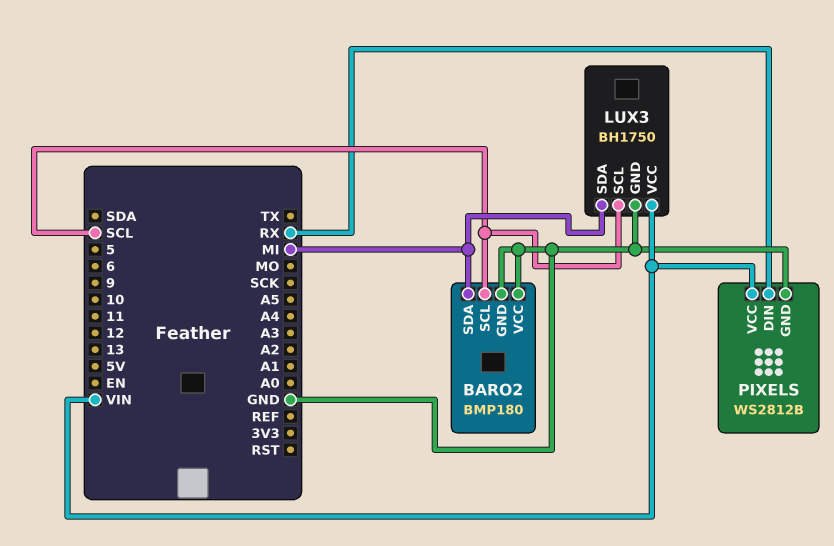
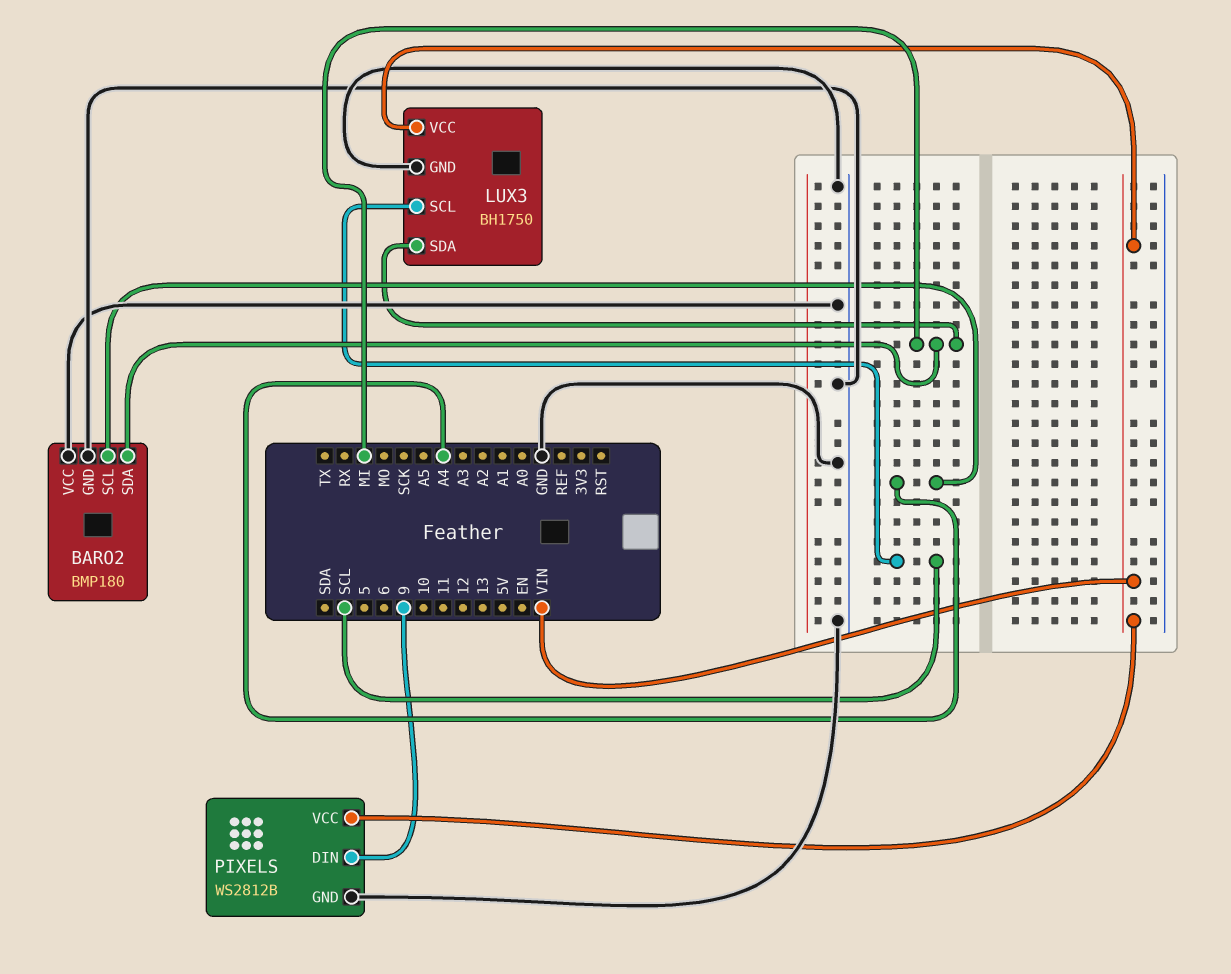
BARO2 pin SCL: SCL -> A4
PIXELS pin DIN: RX -> 9

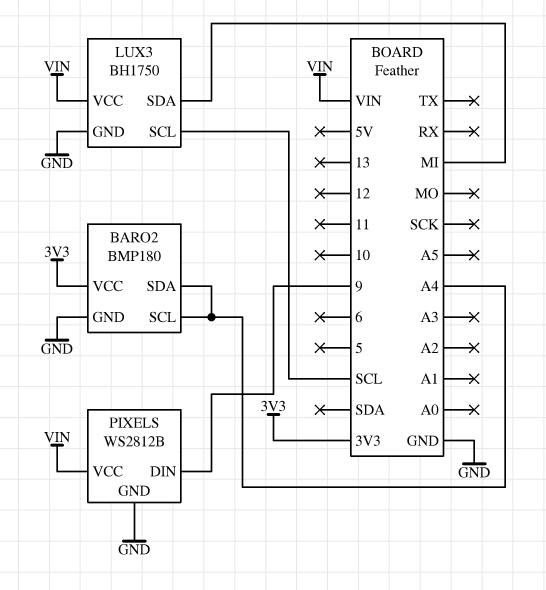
BARO2 pin SDA: MI -> A4
BARO2 pin VCC: GND -> 3V3

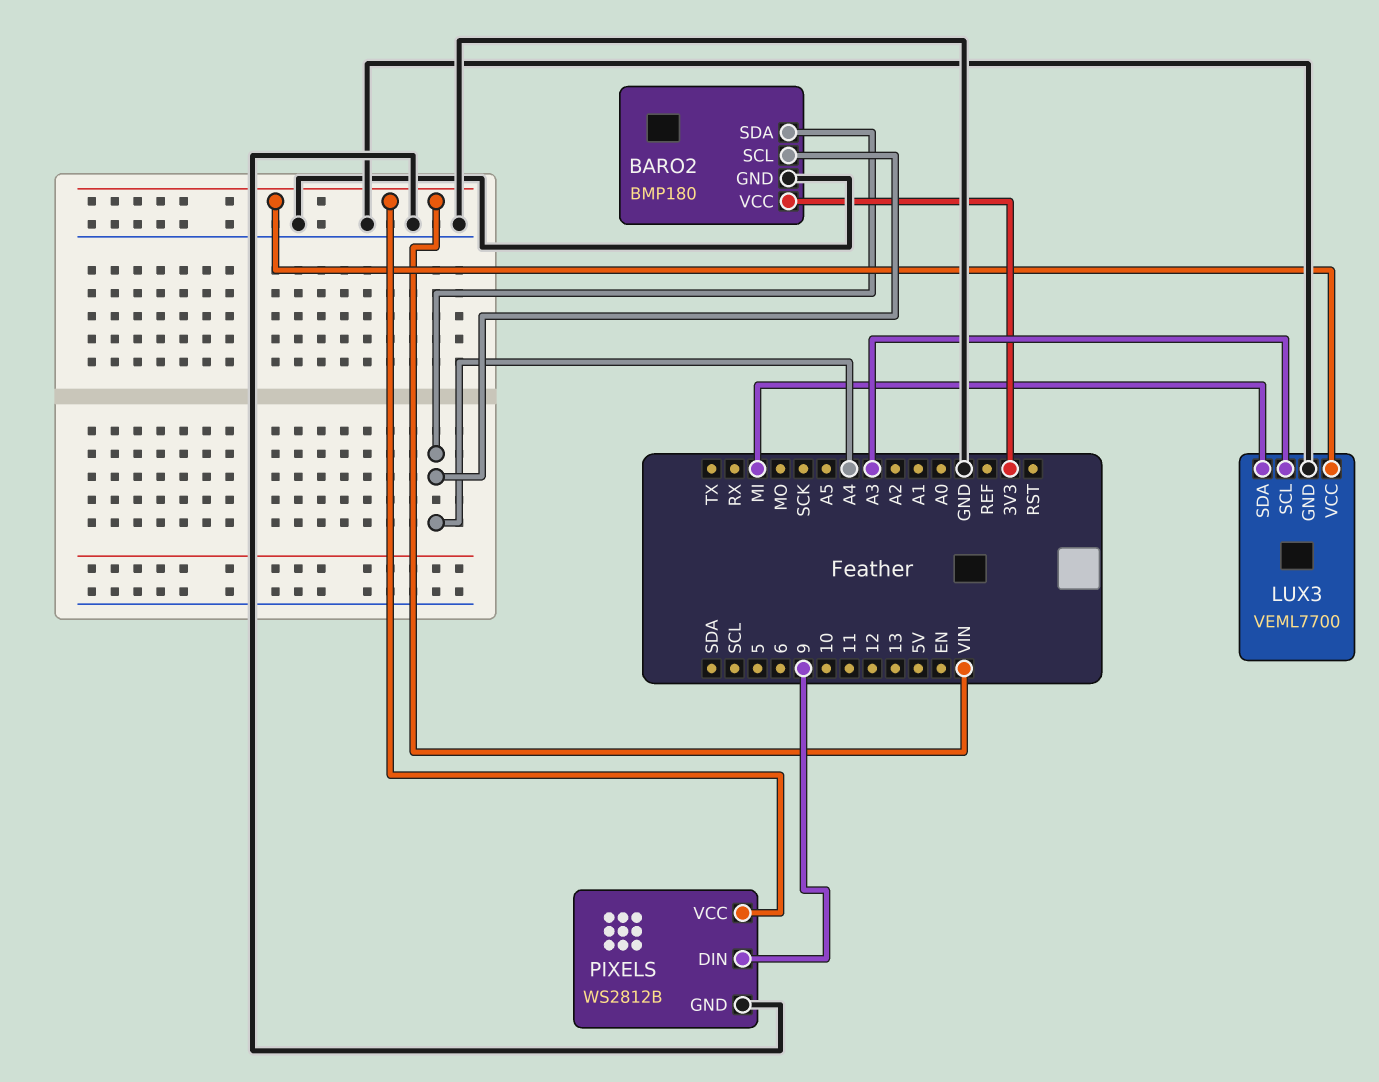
LUX3: BH1750 -> VEML7700
LUX3 pin SCL: SCL -> A3

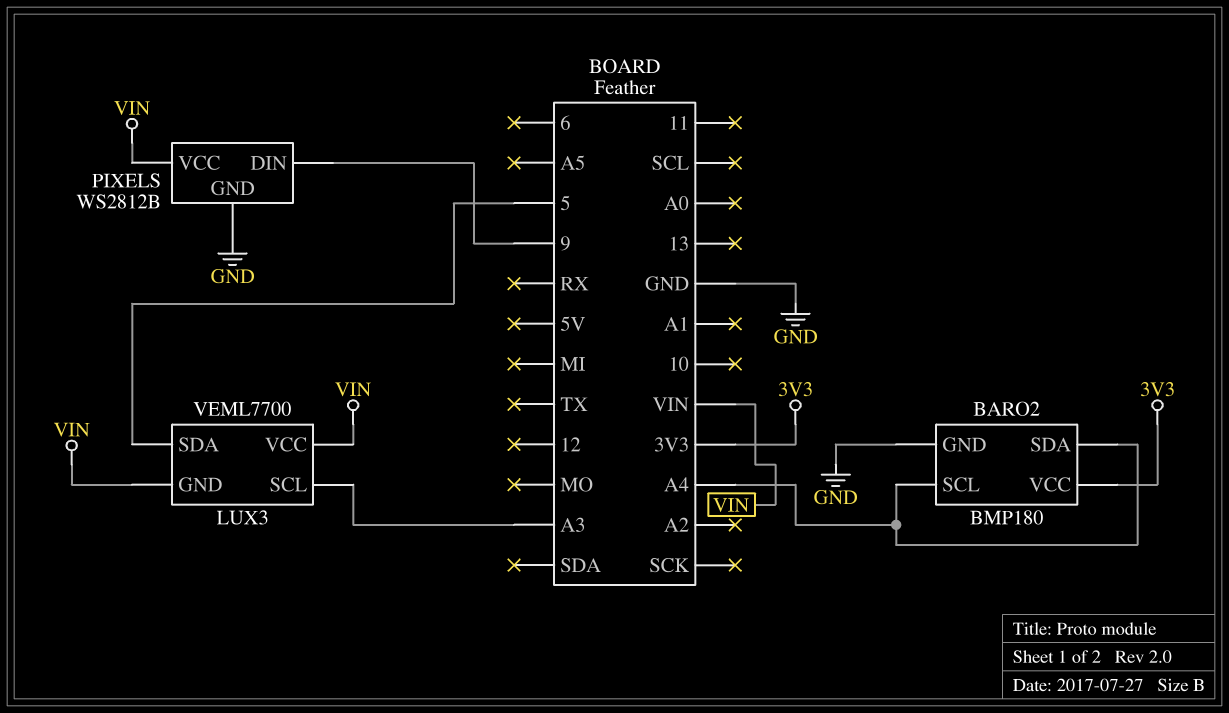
LUX3 pin GND: GND -> VIN
LUX3 pin SDA: MI -> 5

